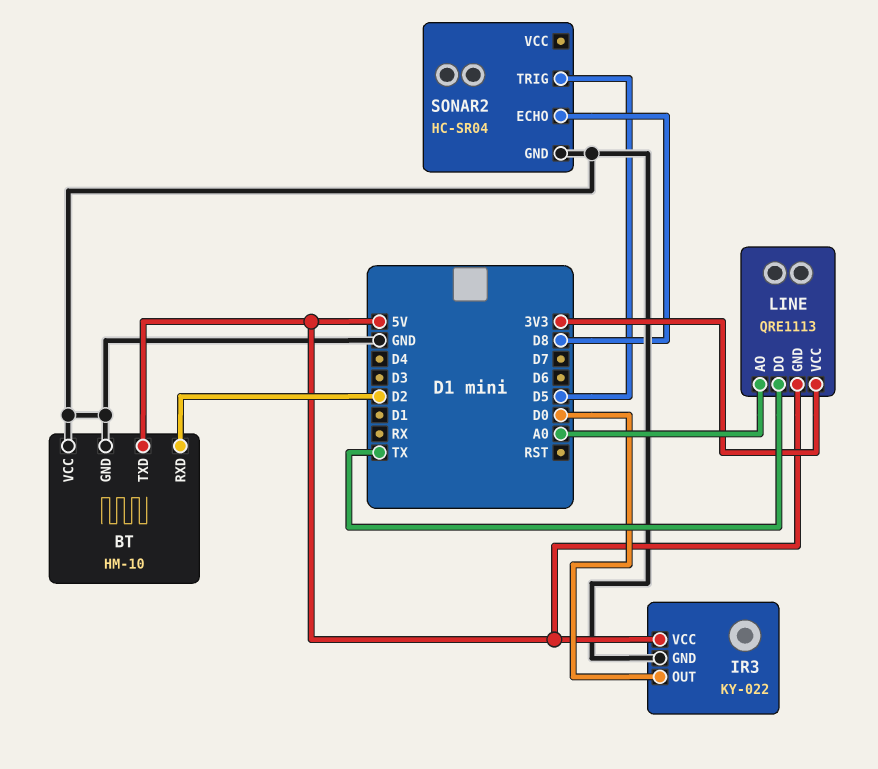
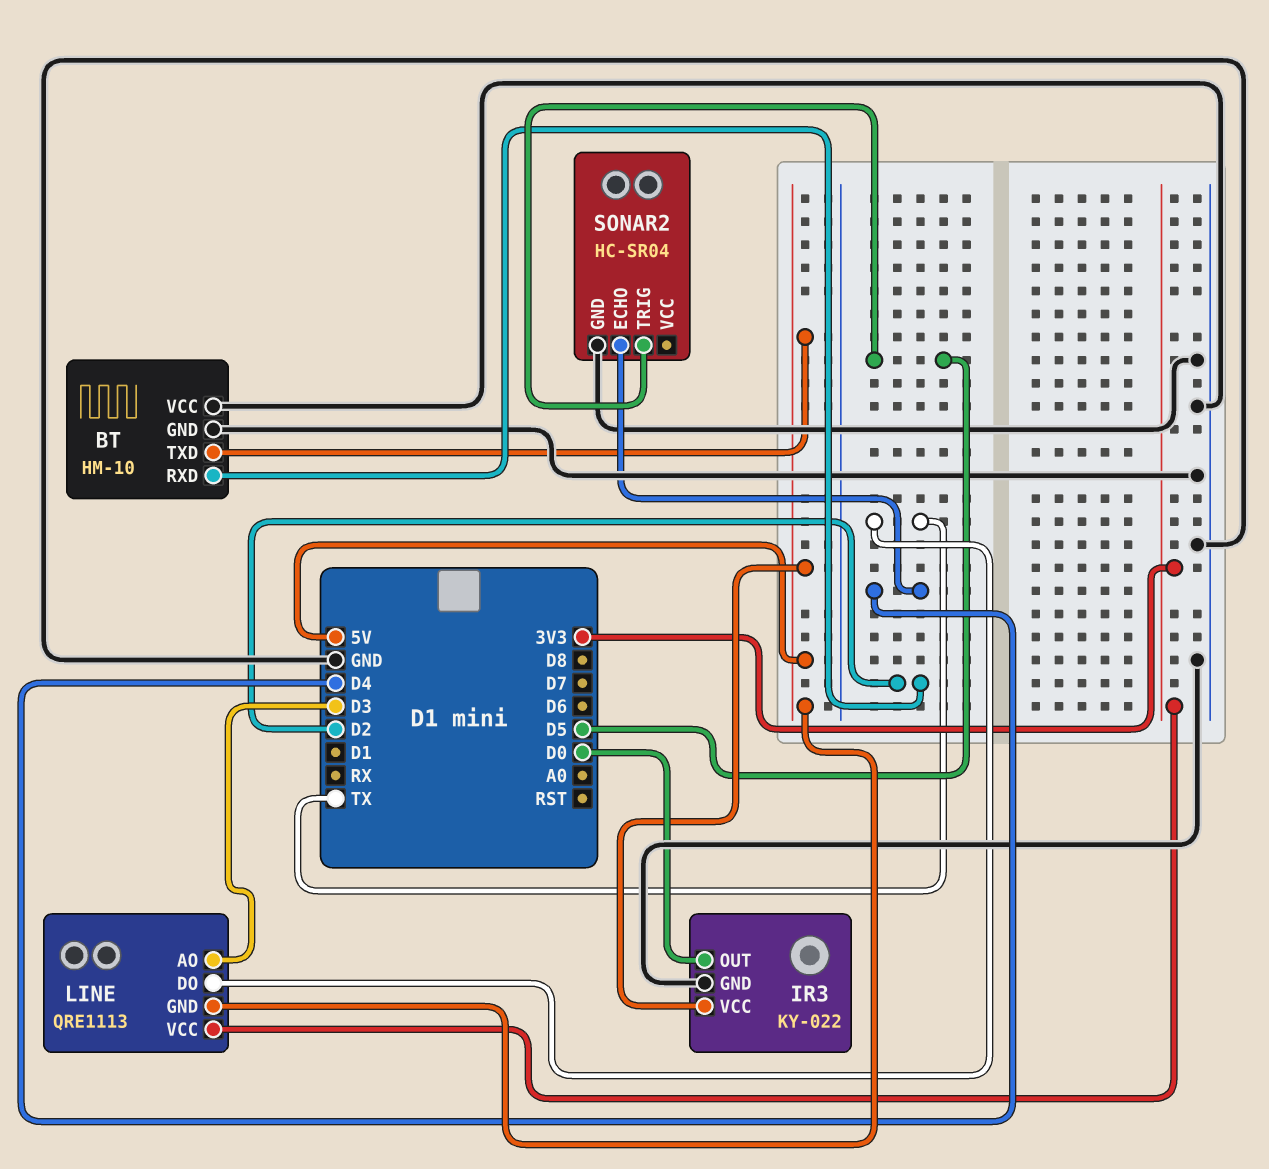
LINE pin AO: A0 -> D3
SONAR2 pin ECHO: D8 -> D4

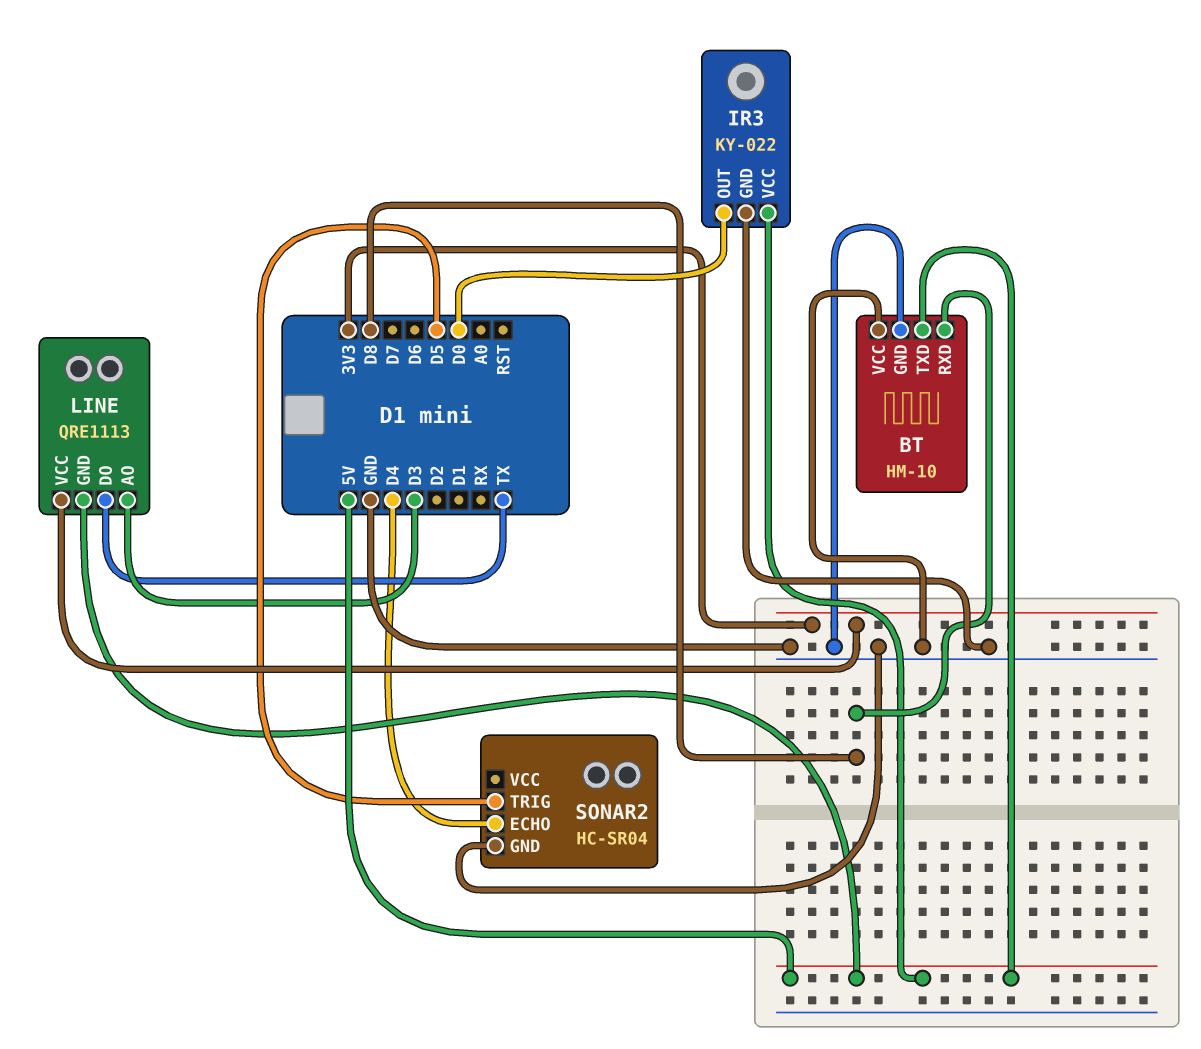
BT pin RXD: D2 -> D8

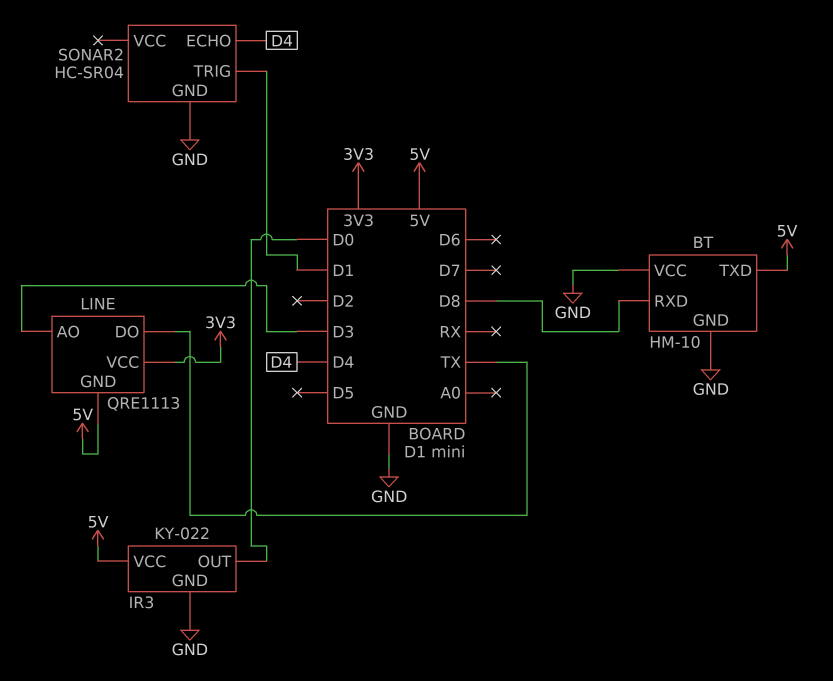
SONAR2 pin TRIG: D5 -> D1

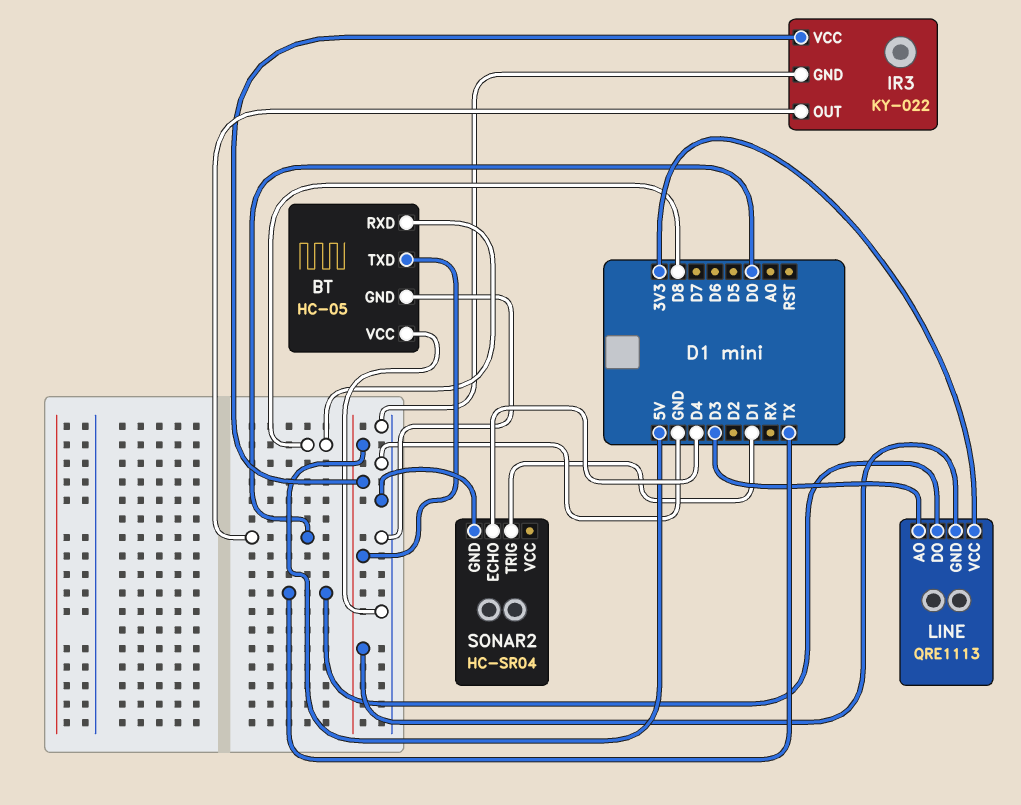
BT: HM-10 -> HC-05

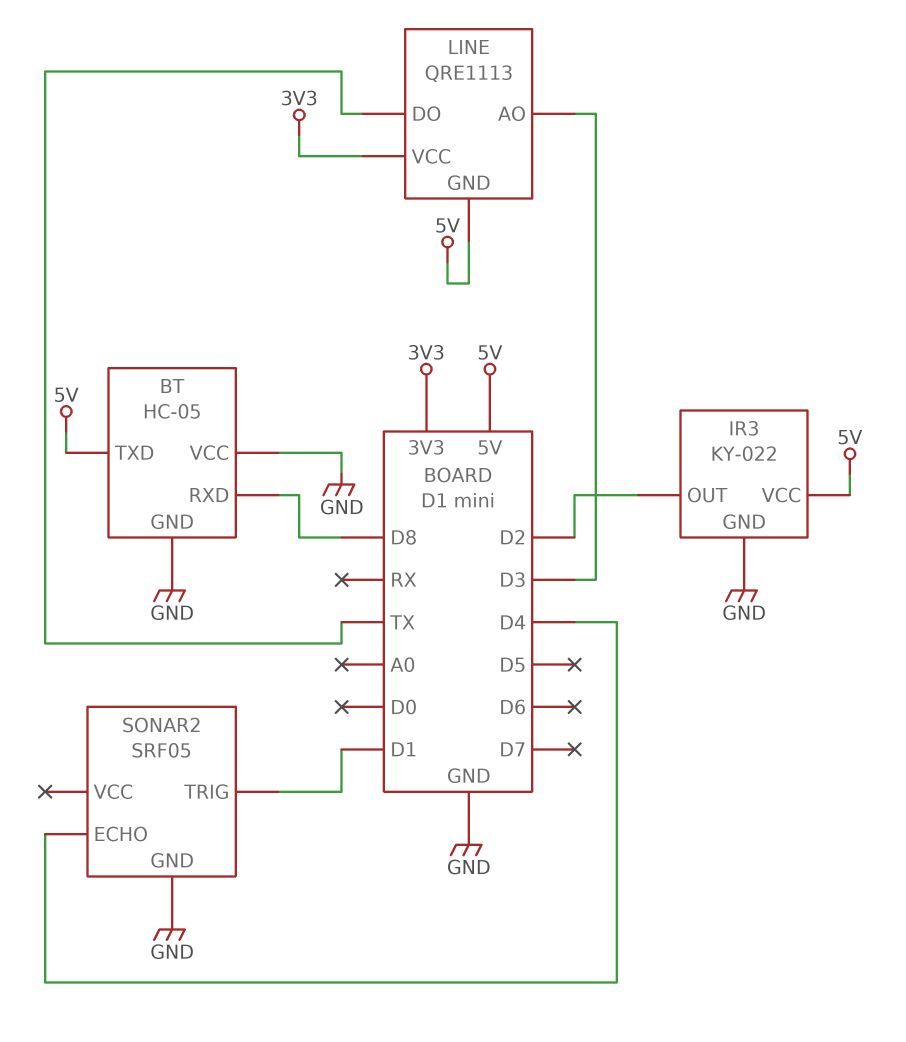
IR3 pin OUT: D0 -> D2
SONAR2: HC-SR04 -> SRF05

